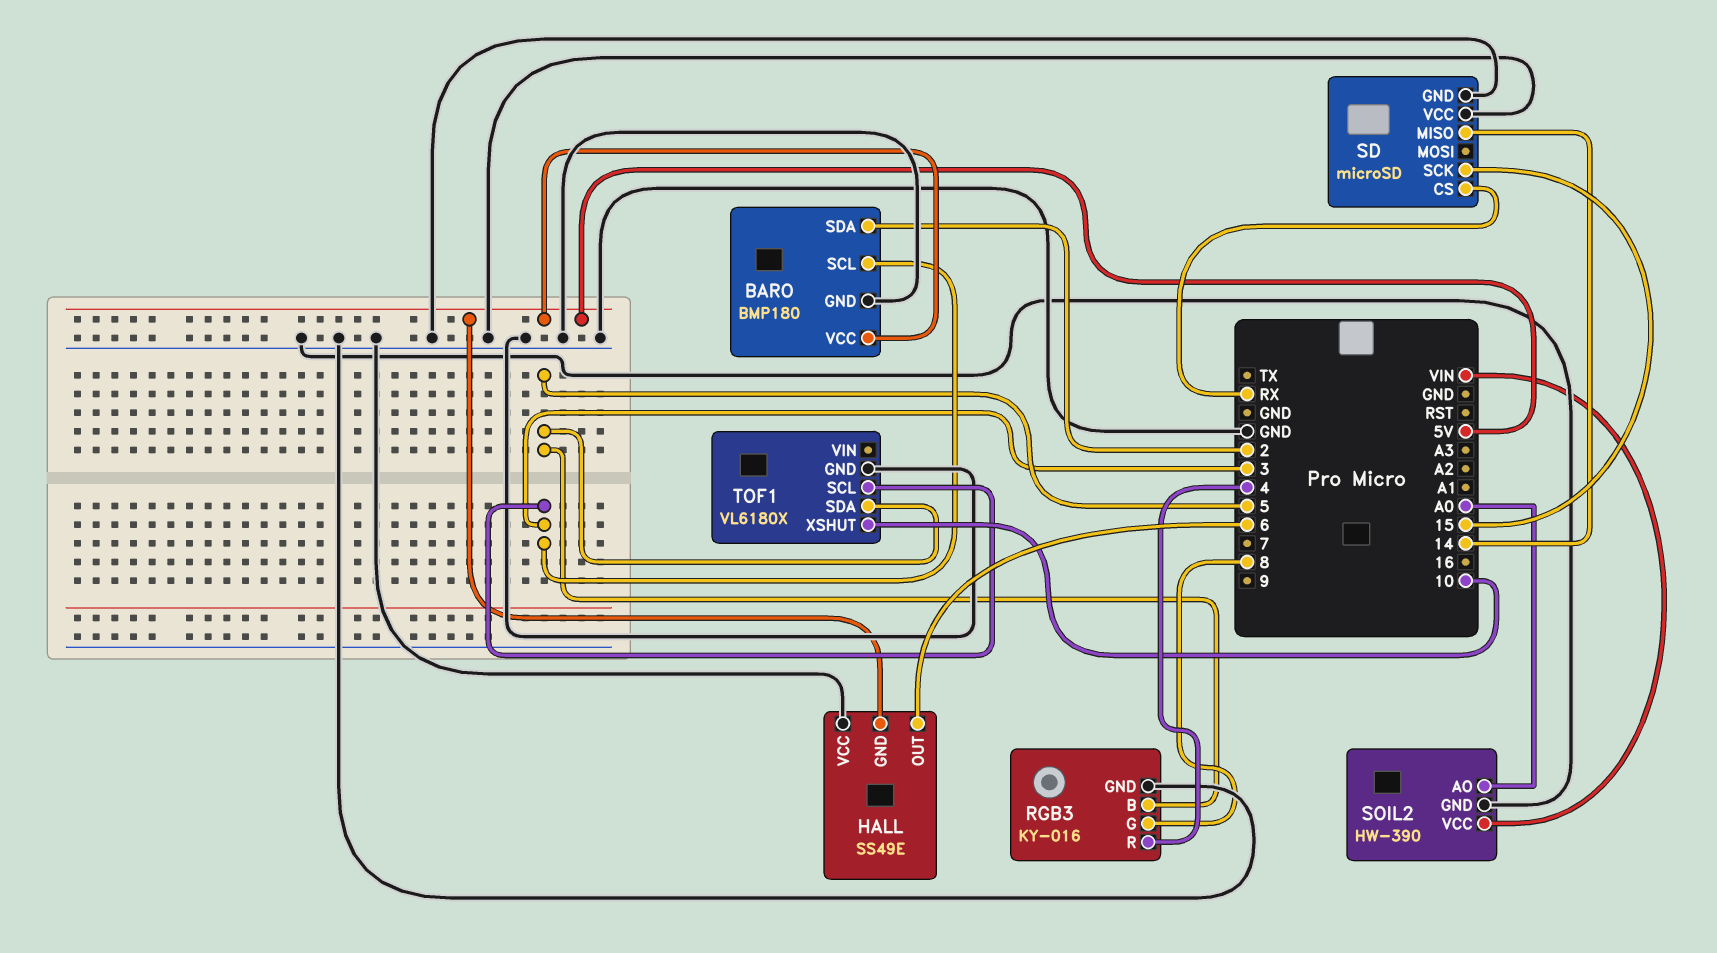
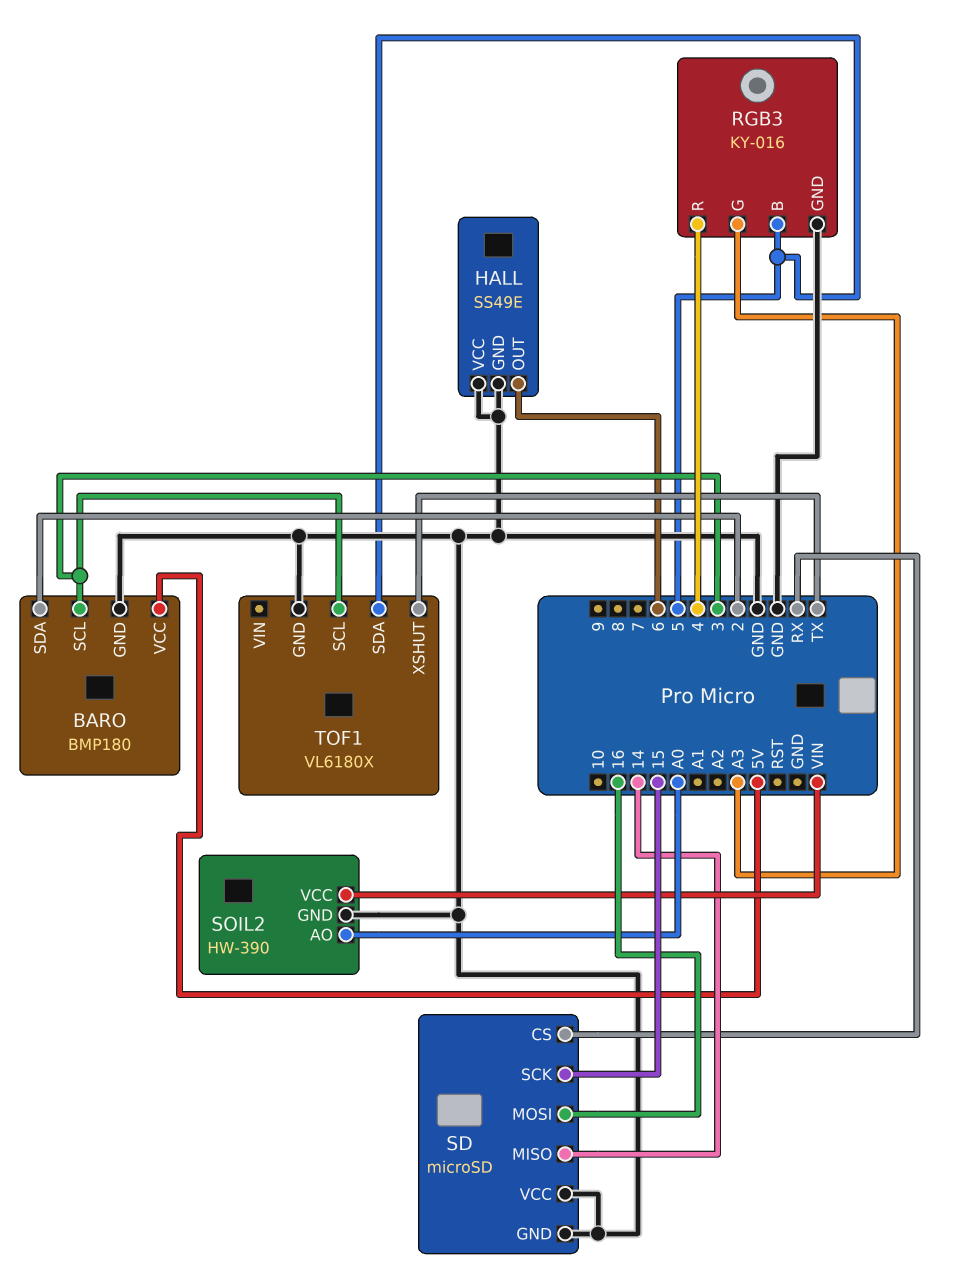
HALL pin GND: 5V -> GND
RGB3 pin G: 8 -> A3
SD pin MOSI: none -> 16
TOF1 pin XSHUT: 10 -> TX

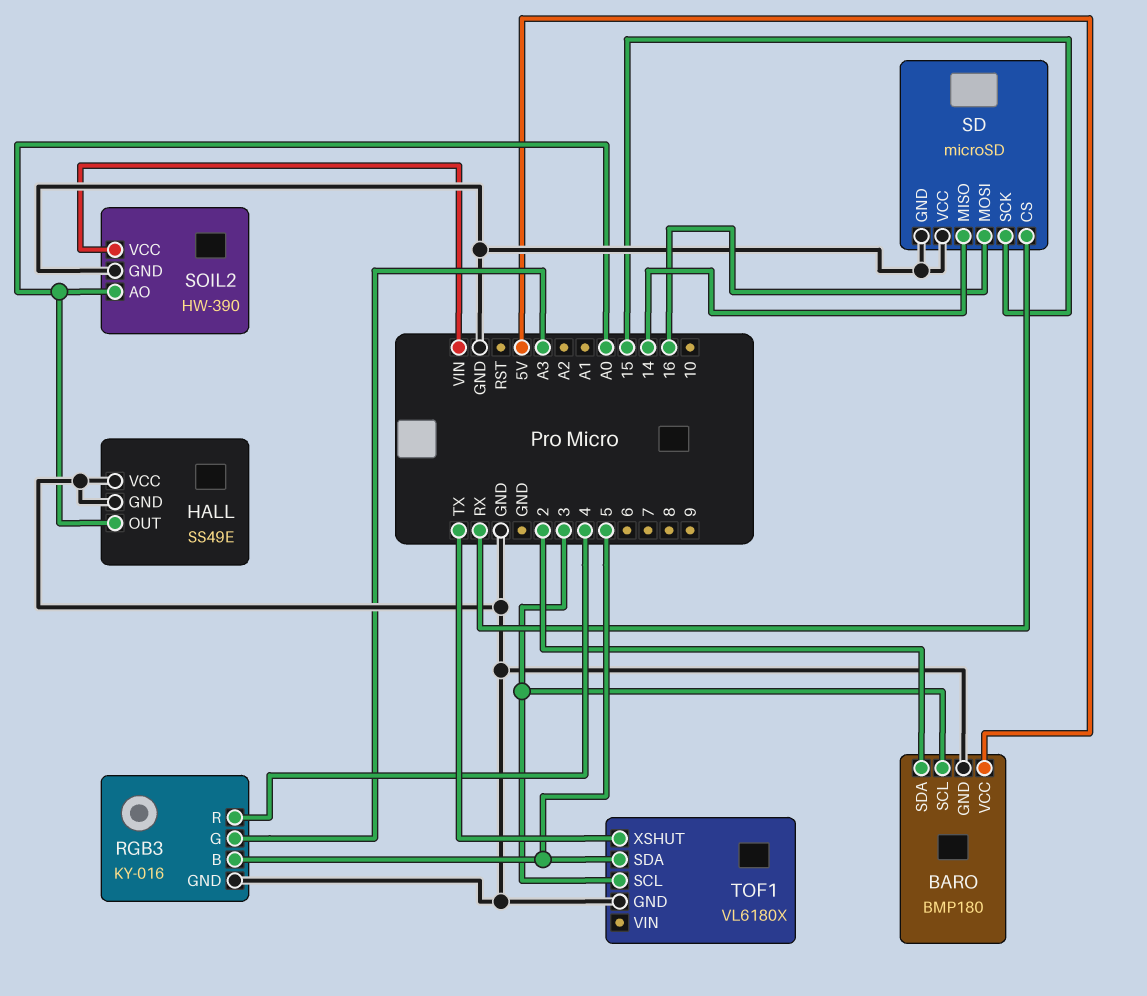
HALL pin OUT: 6 -> A0

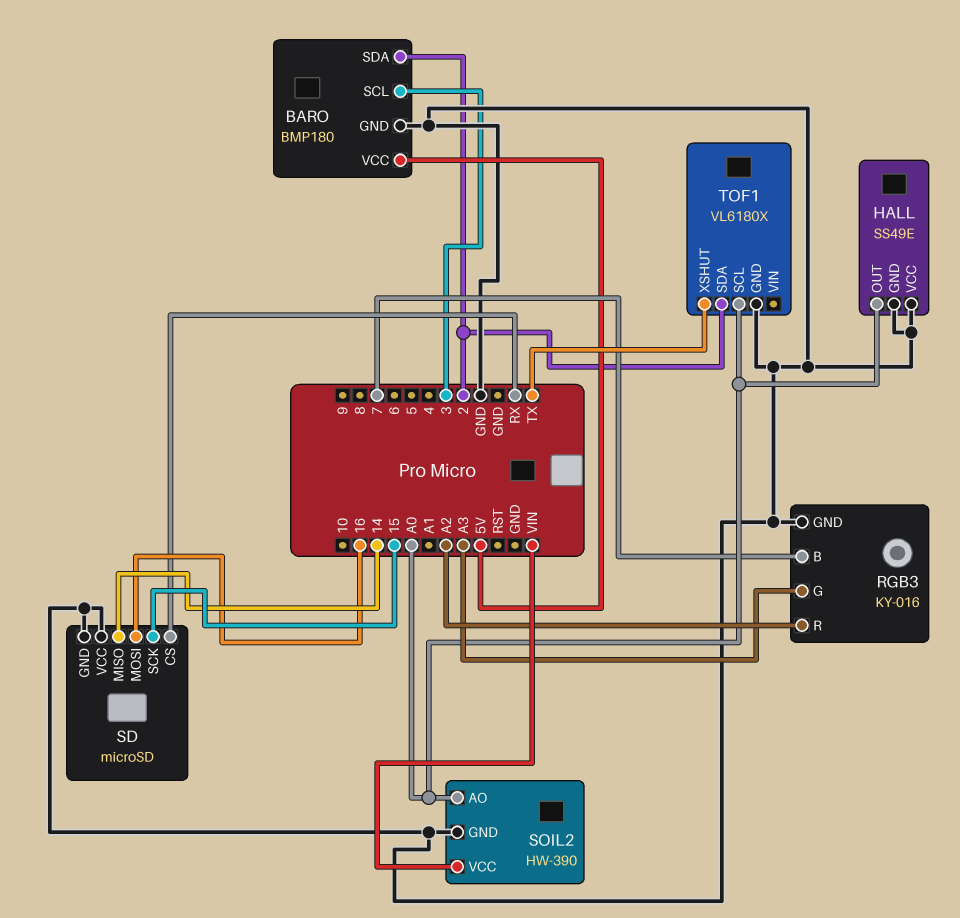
RGB3 pin B: 5 -> 7
RGB3 pin R: 4 -> A2
TOF1 pin SCL: 3 -> A0
TOF1 pin SDA: 5 -> 2

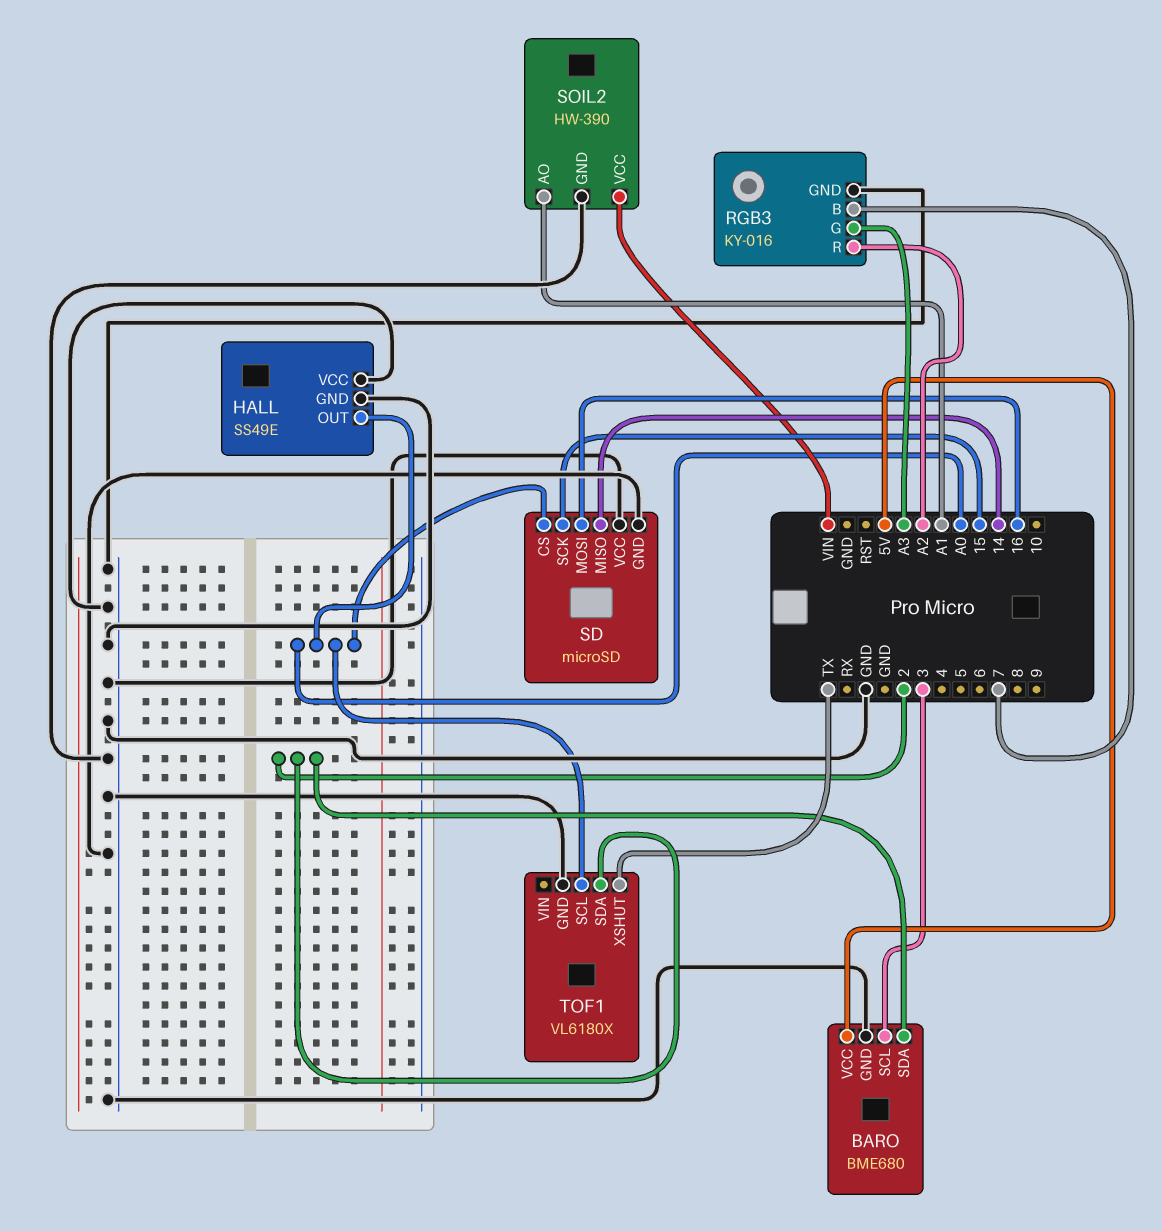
BARO: BMP180 -> BME680
SD pin CS: RX -> A0
SOIL2 pin AO: A0 -> A1

